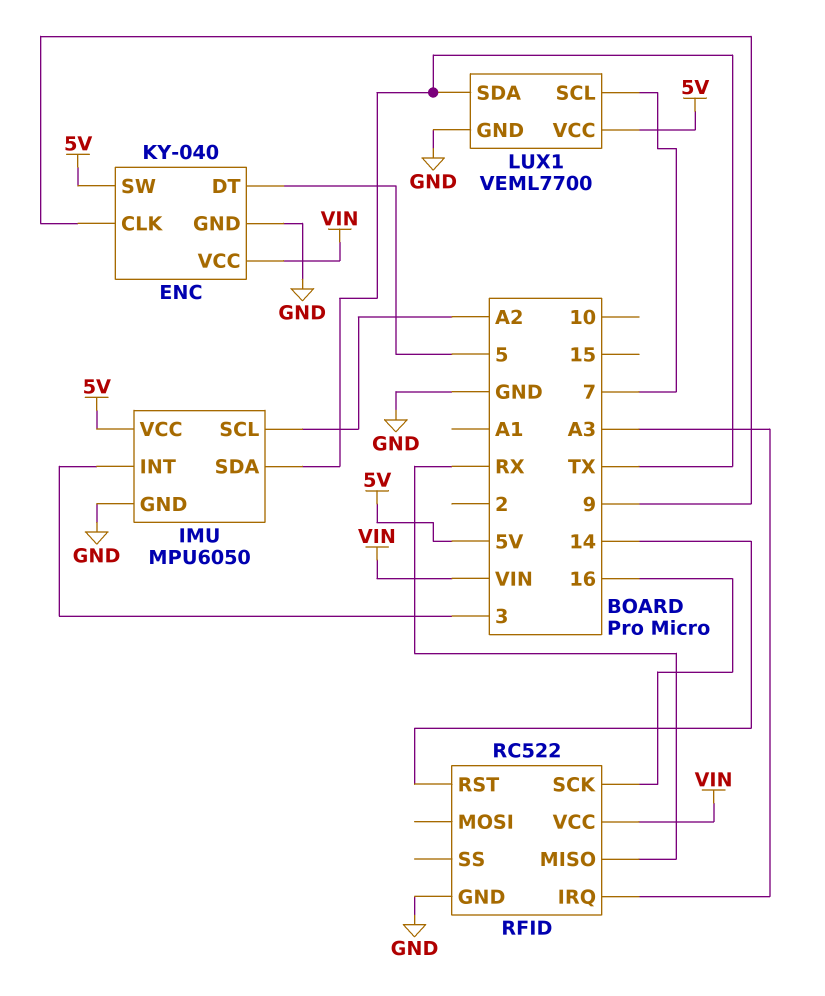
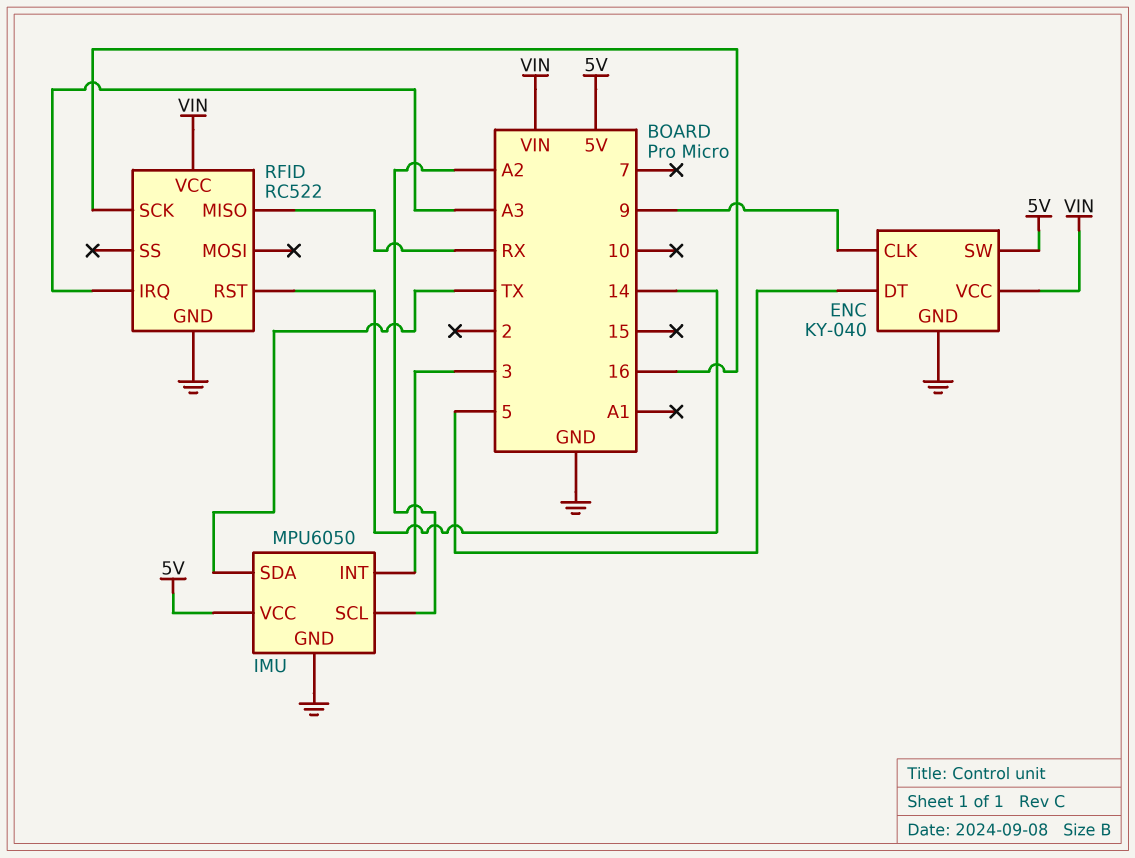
LUX1: VEML7700 -> none
LUX1 pin GND: GND -> none
LUX1 pin SCL: 7 -> none
LUX1 pin SDA: TX -> none
LUX1 pin VCC: 5V -> none

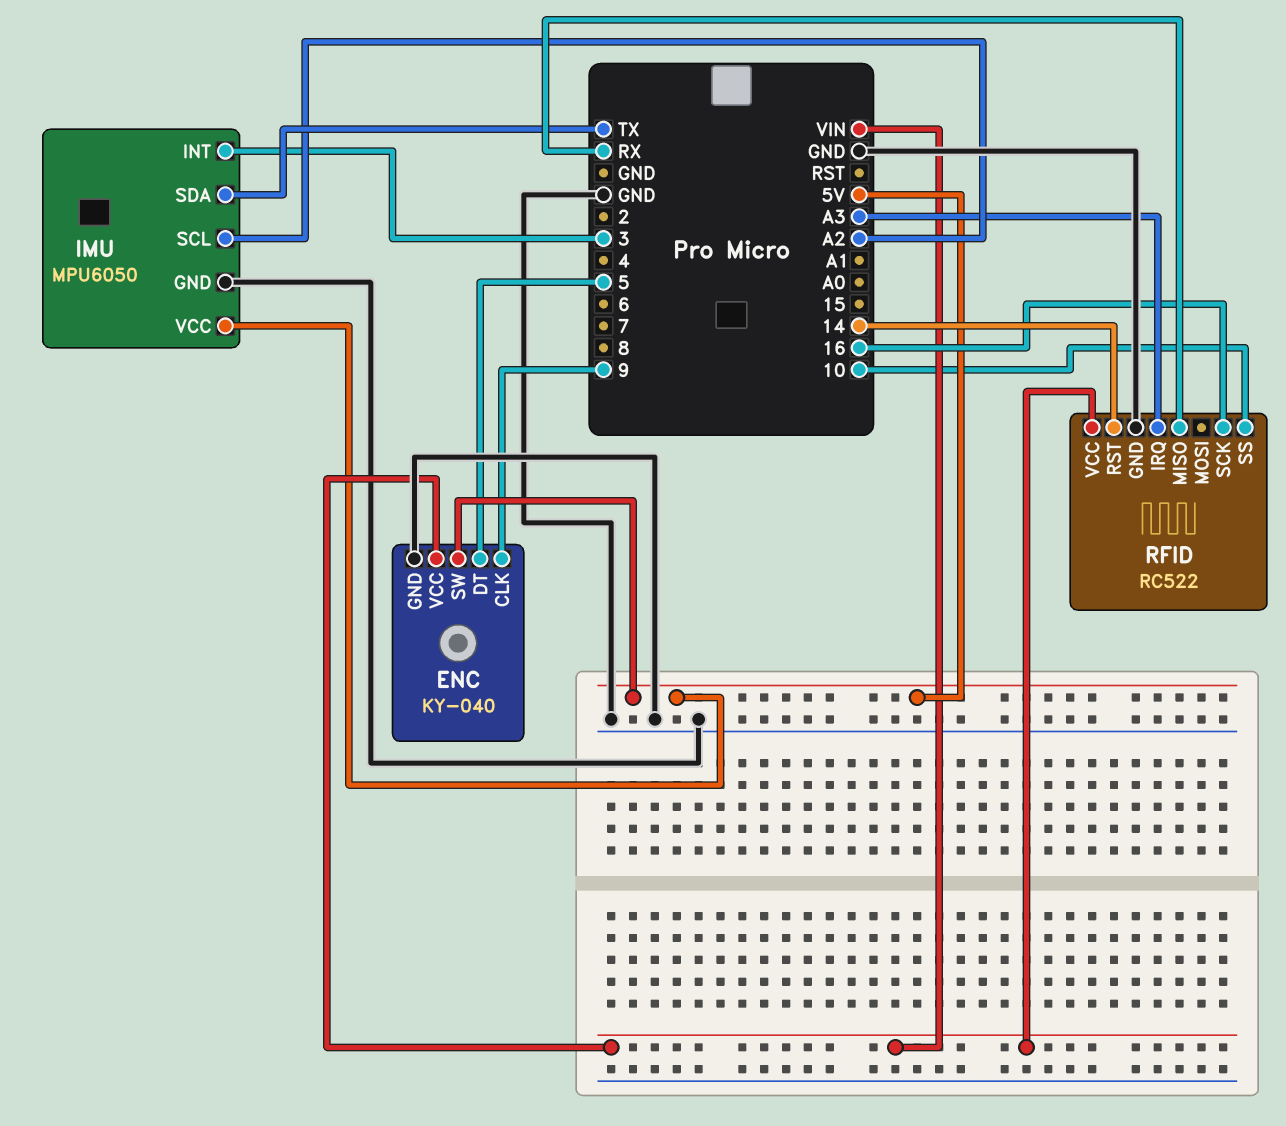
RFID pin SS: none -> 10

